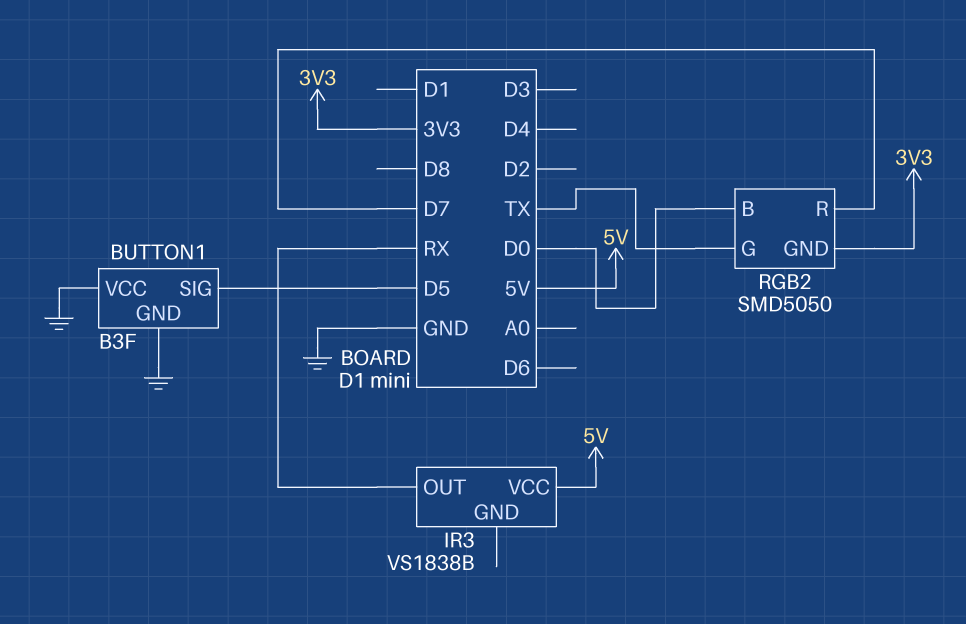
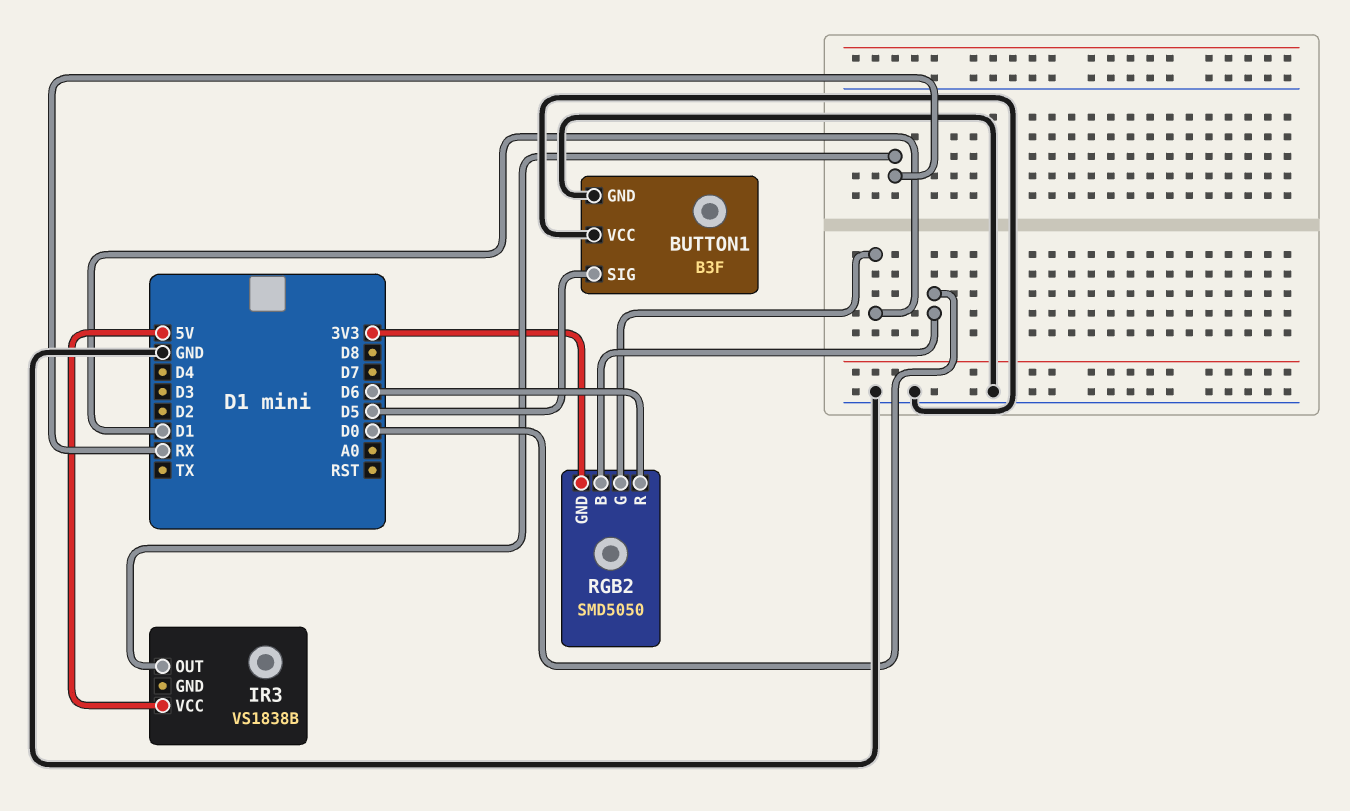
RGB2 pin G: TX -> D1
RGB2 pin R: D7 -> D6

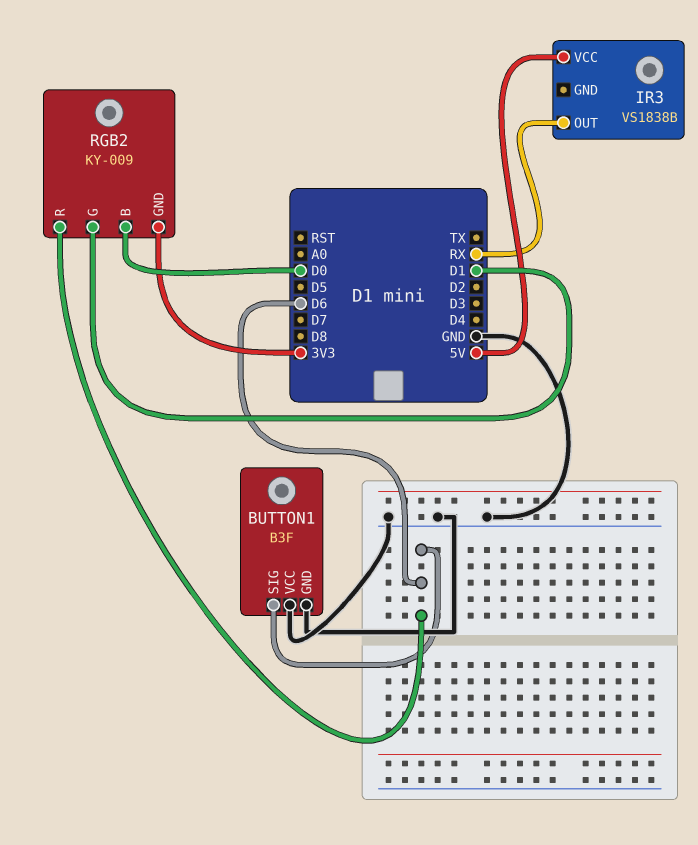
BUTTON1 pin SIG: D5 -> D6
RGB2: SMD5050 -> KY-009

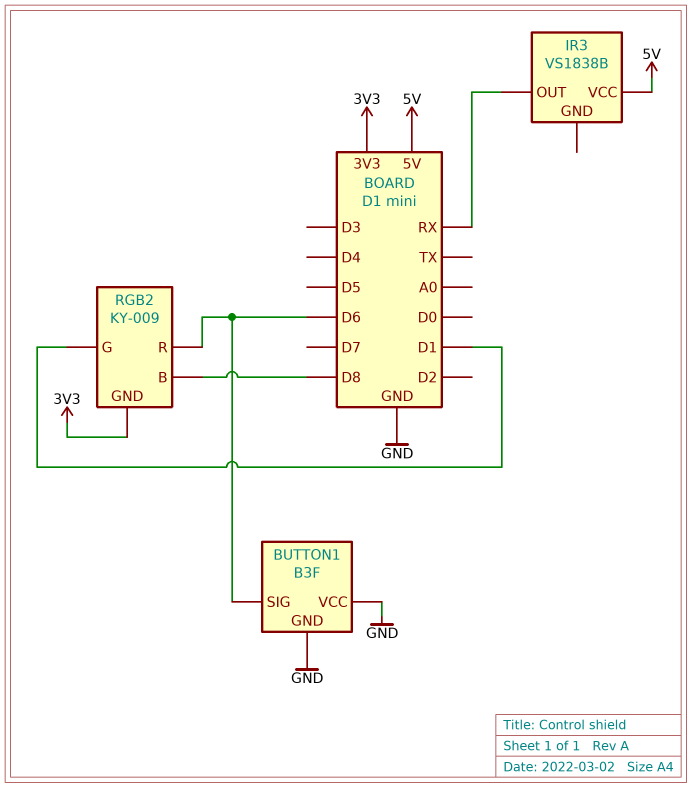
RGB2 pin B: D0 -> D8

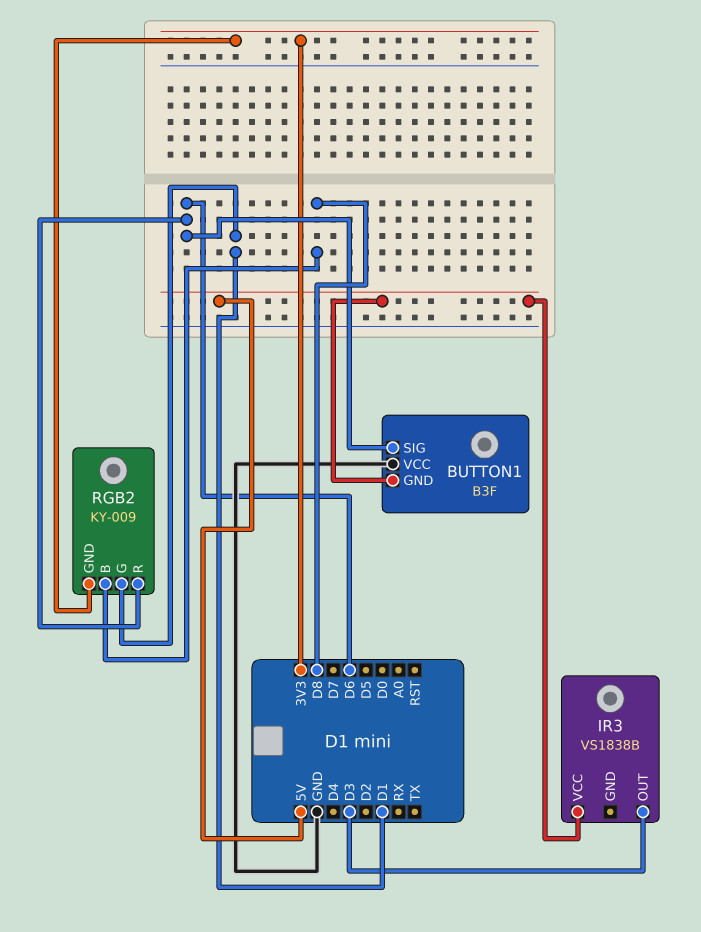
BUTTON1 pin GND: GND -> 5V
IR3 pin OUT: RX -> D3

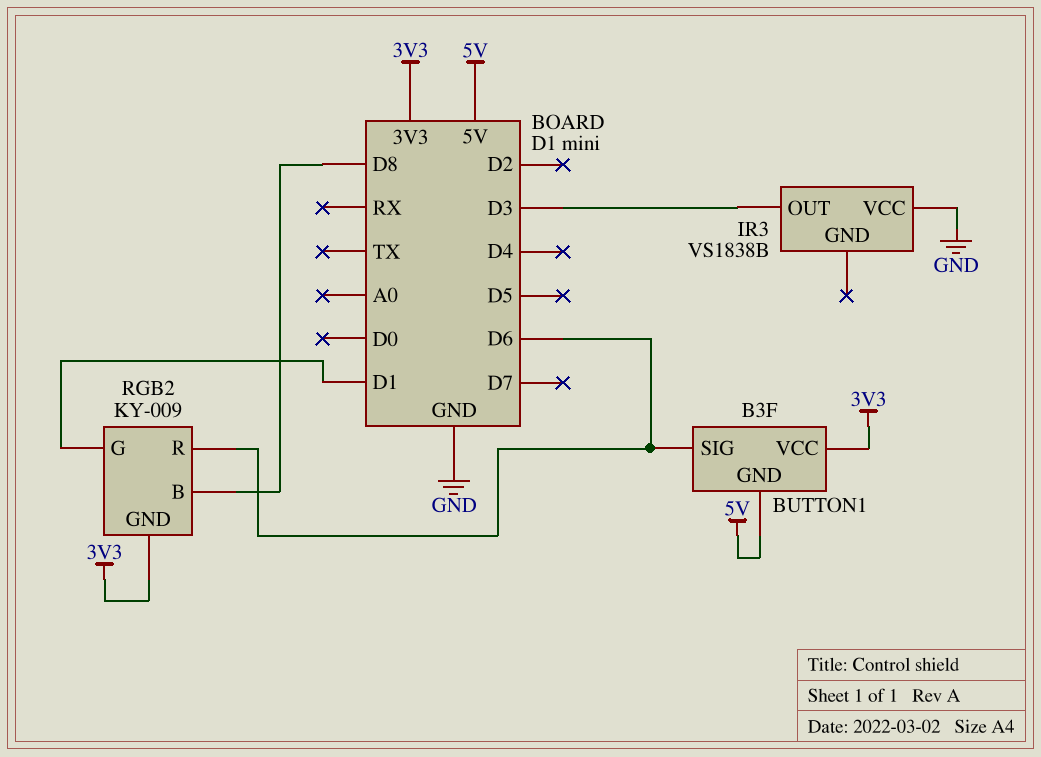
BUTTON1 pin VCC: GND -> 3V3
IR3 pin VCC: 5V -> GND

